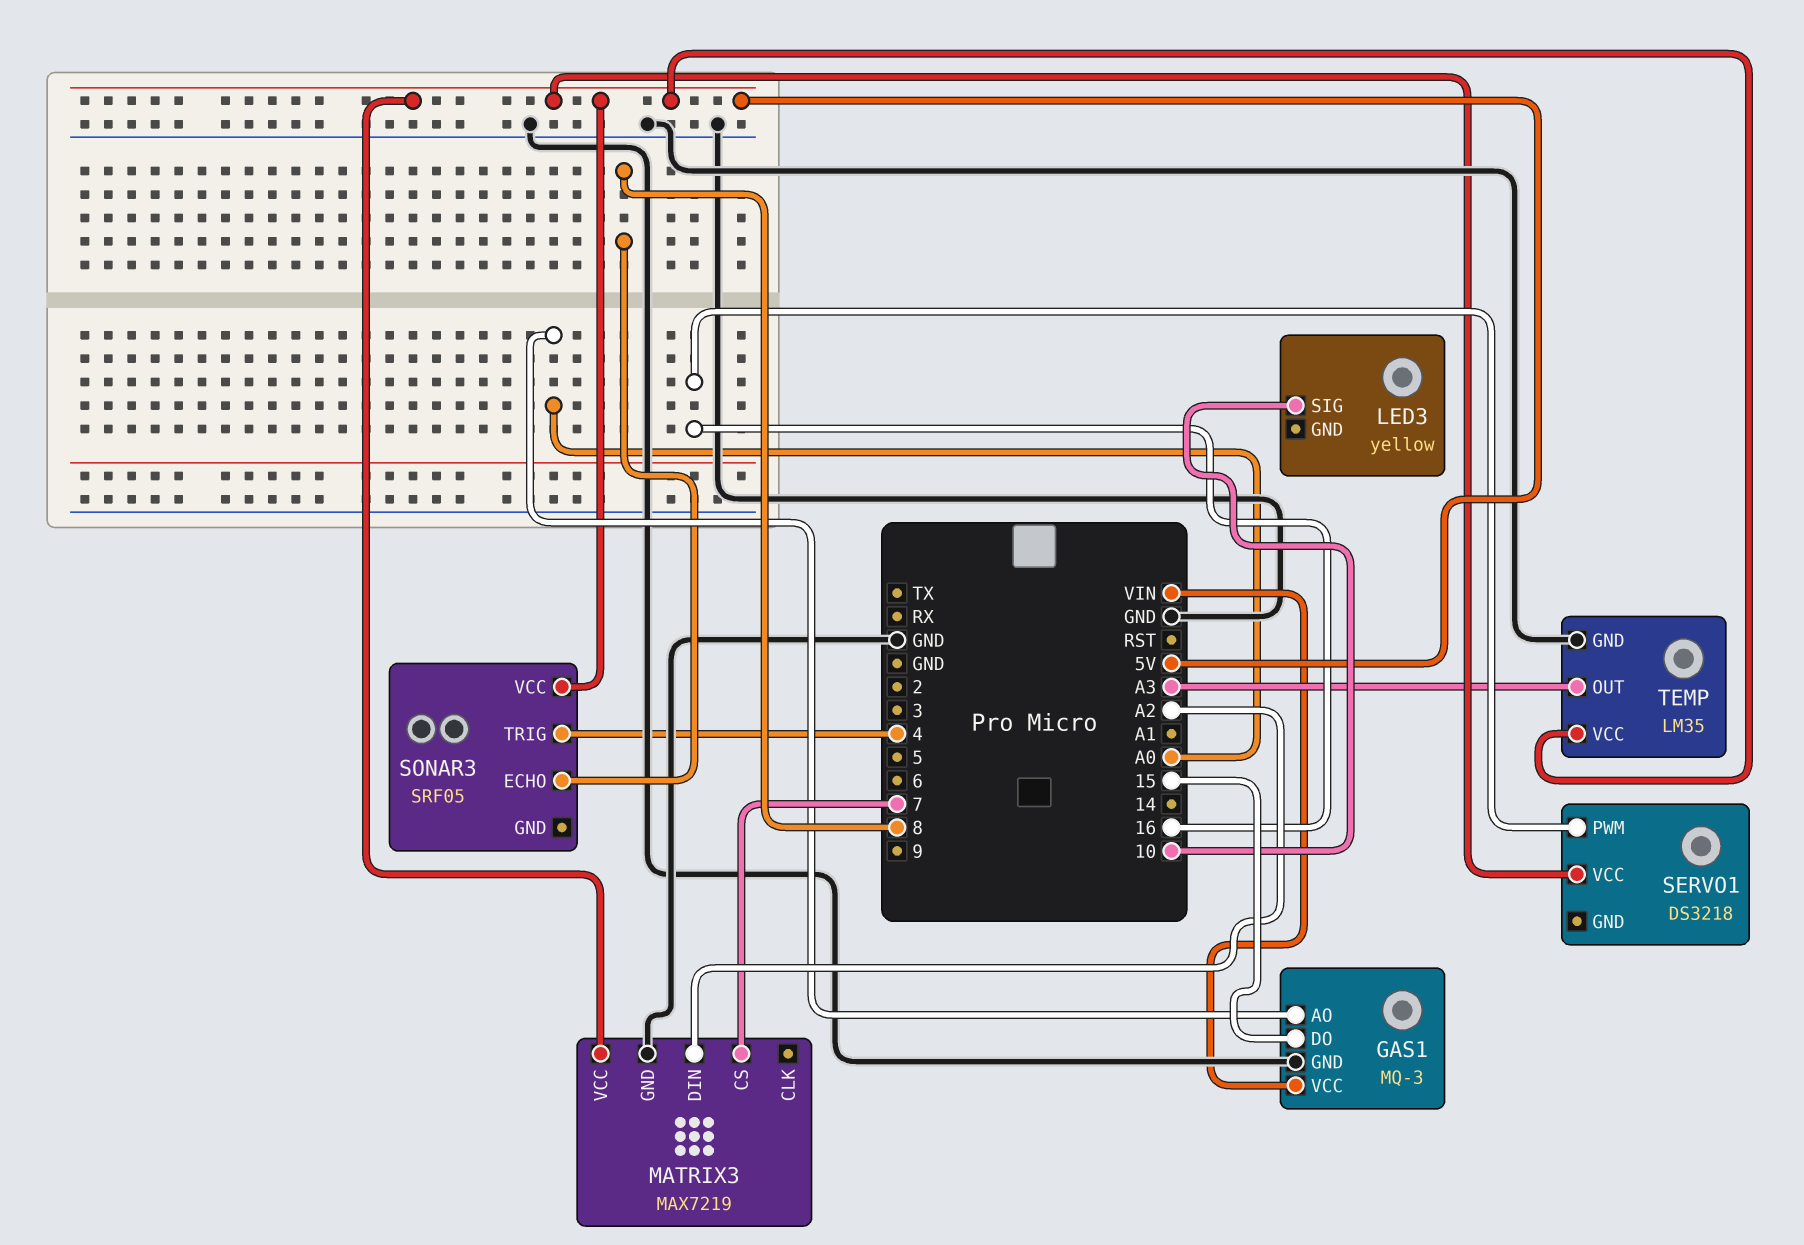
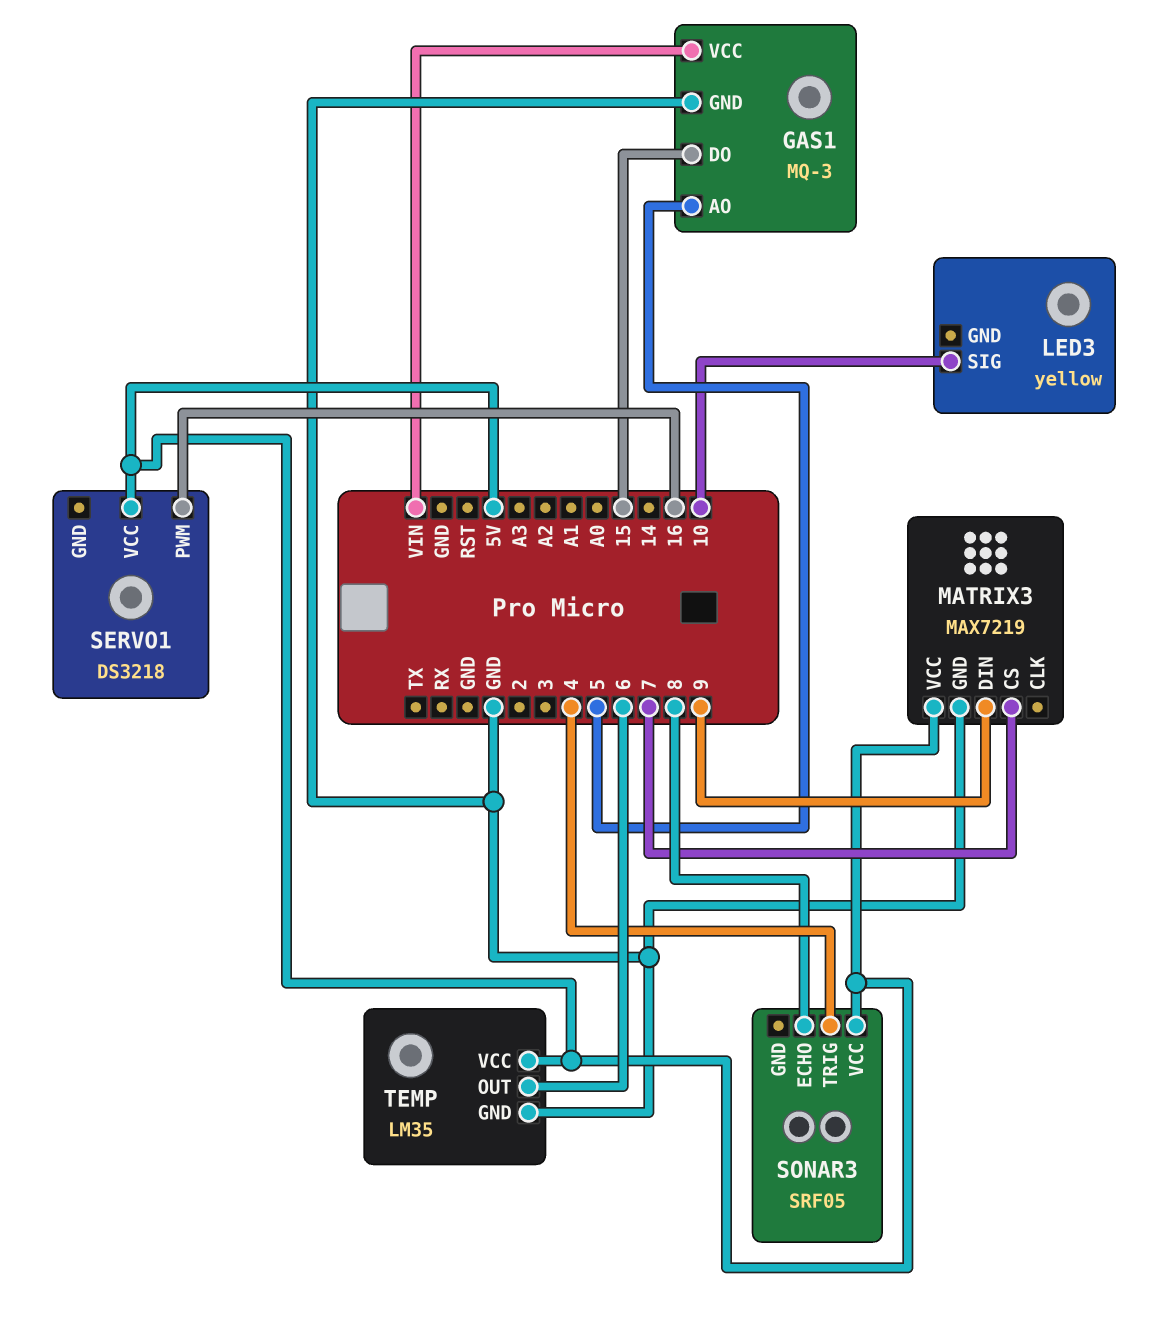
GAS1 pin AO: A0 -> 5
MATRIX3 pin DIN: A2 -> 9
TEMP pin OUT: A3 -> 6

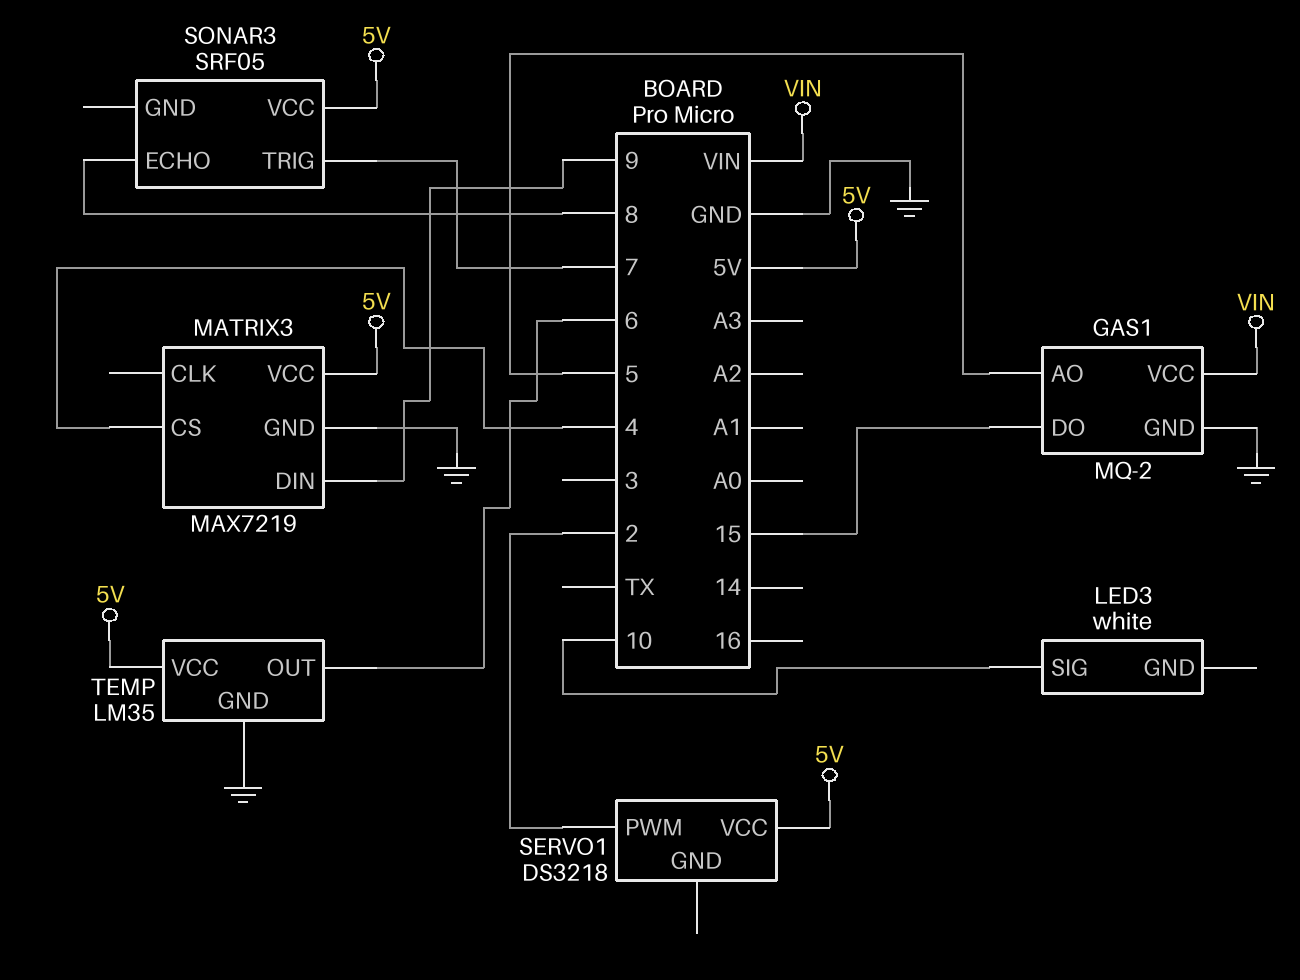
GAS1: MQ-3 -> MQ-2
LED3: yellow -> white
MATRIX3 pin CS: 7 -> 4
SERVO1 pin PWM: 16 -> 2
SONAR3 pin TRIG: 4 -> 7

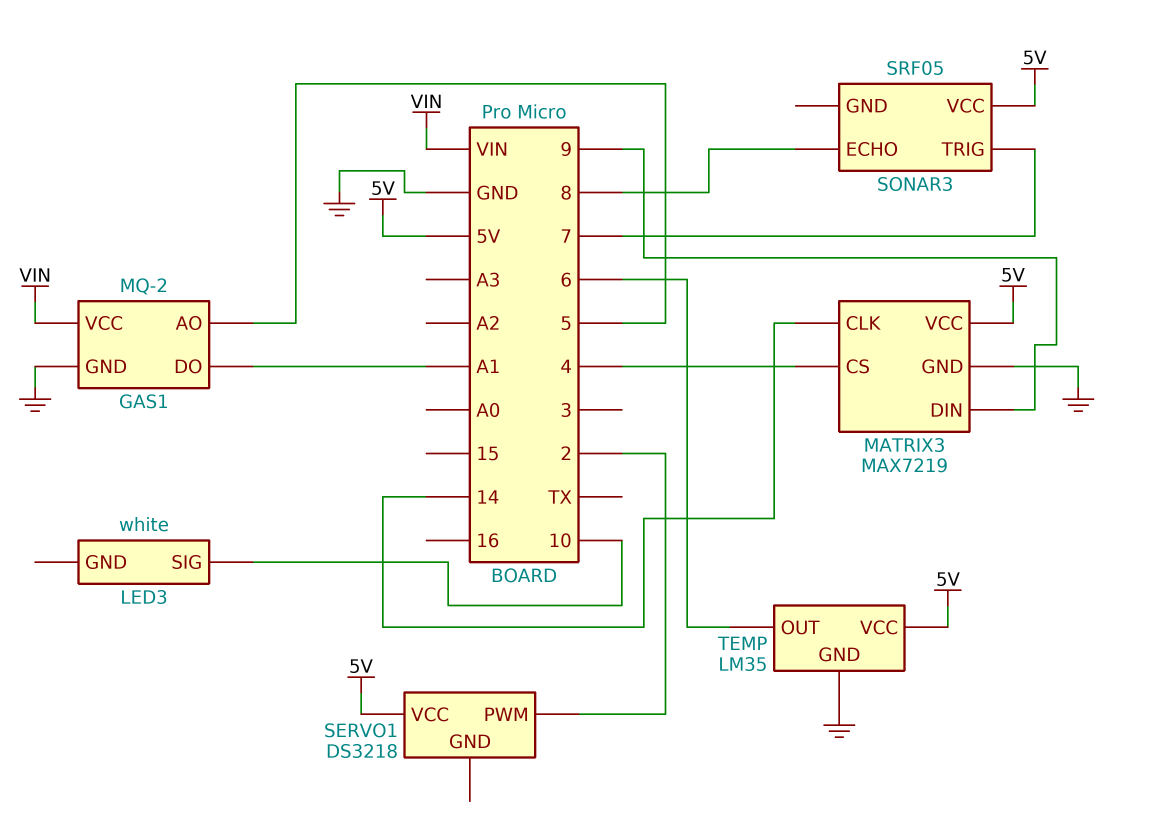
GAS1 pin DO: 15 -> A1
MATRIX3 pin CLK: none -> 14

